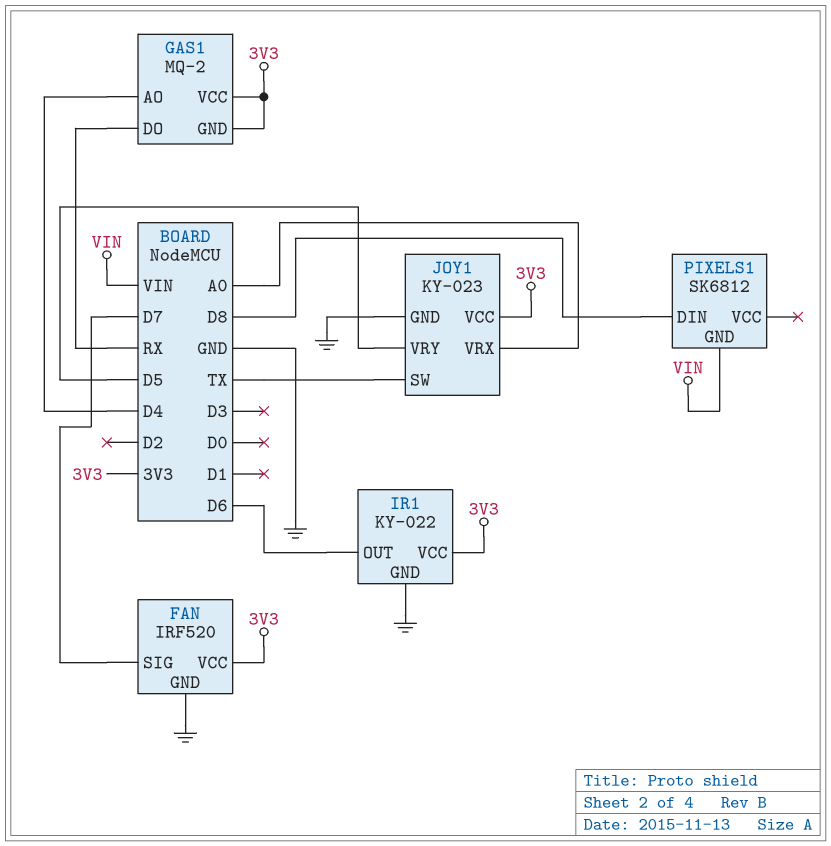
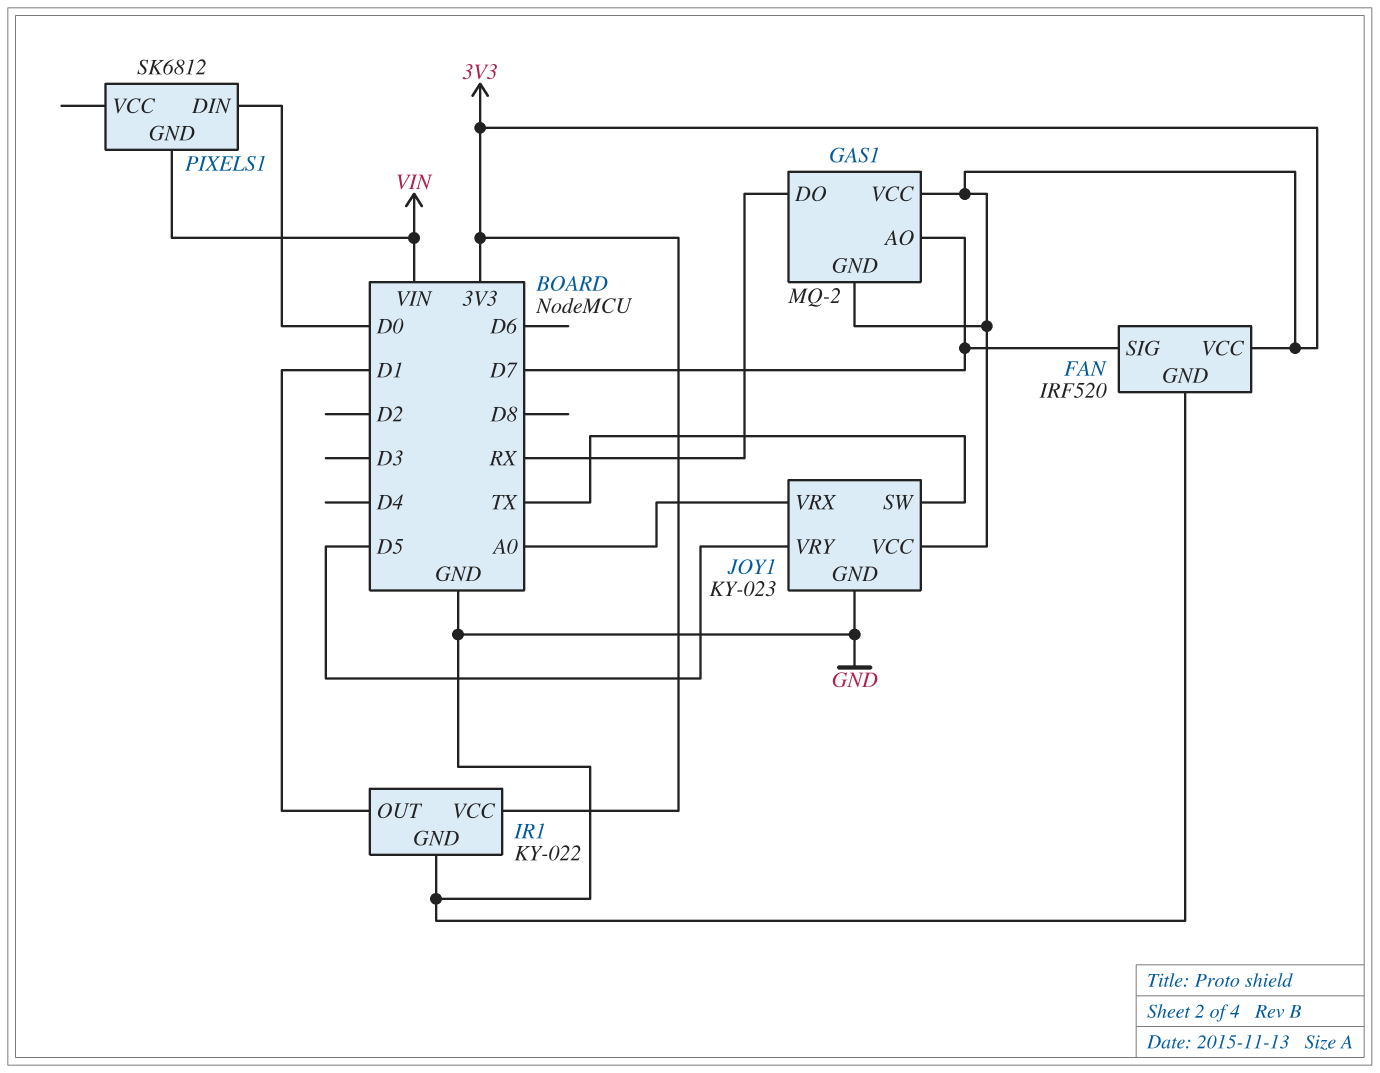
GAS1 pin AO: D4 -> D7
IR1 pin OUT: D6 -> D1
PIXELS1 pin DIN: D8 -> D0

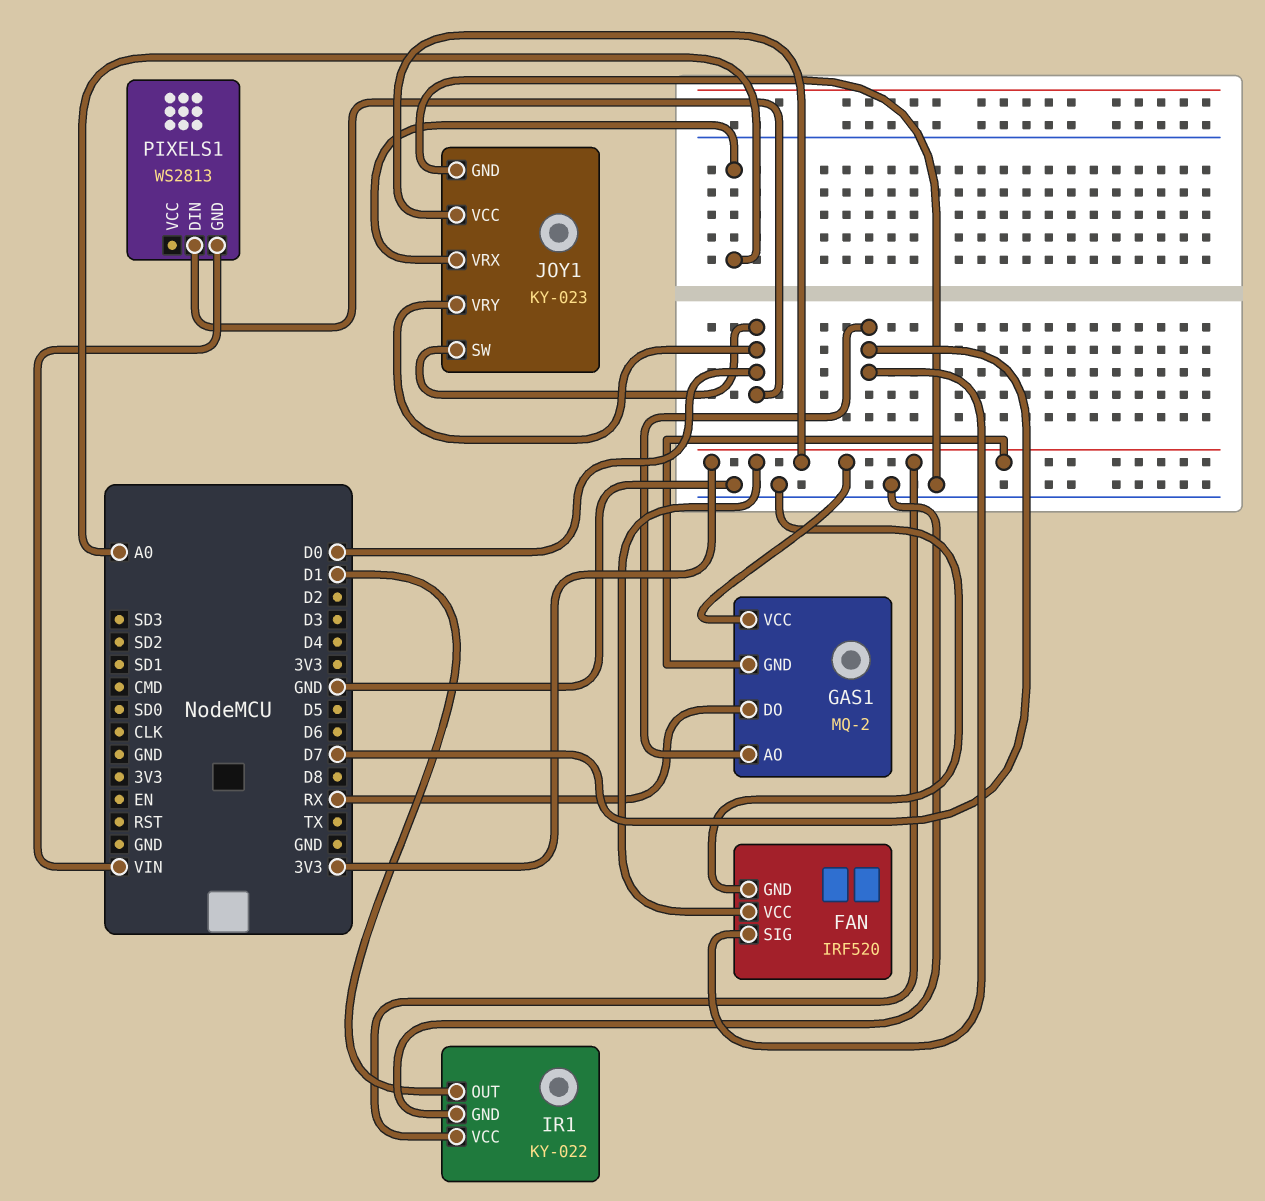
JOY1 pin SW: TX -> D0
JOY1 pin VRY: D5 -> D0
PIXELS1: SK6812 -> WS2813

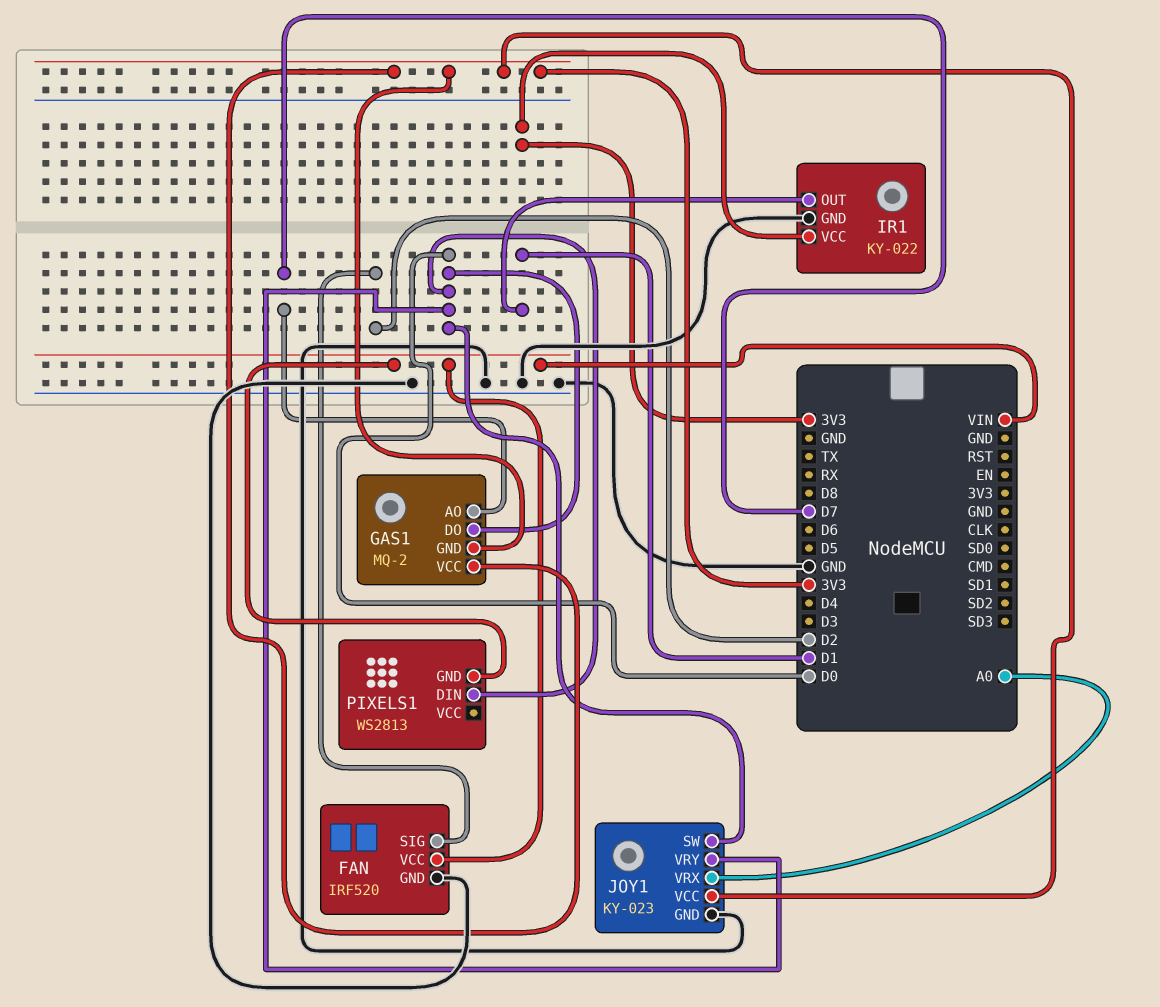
FAN pin SIG: D7 -> D2
FAN pin VCC: 3V3 -> VIN
GAS1 pin DO: RX -> D0

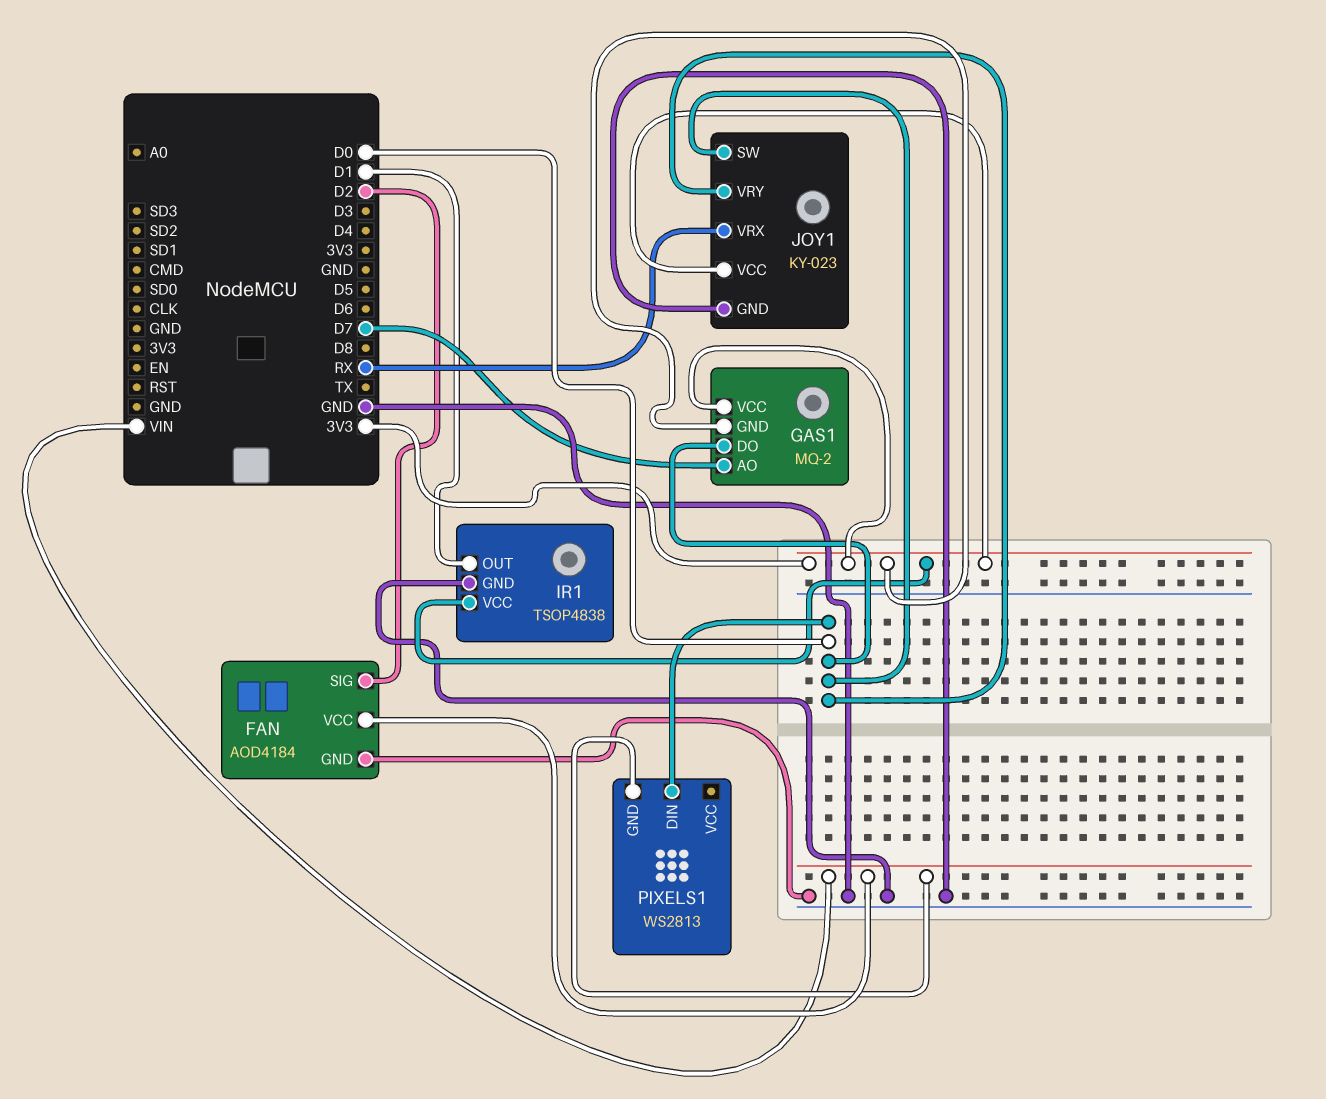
FAN: IRF520 -> AOD4184
IR1: KY-022 -> TSOP4838
JOY1 pin VRX: A0 -> RX

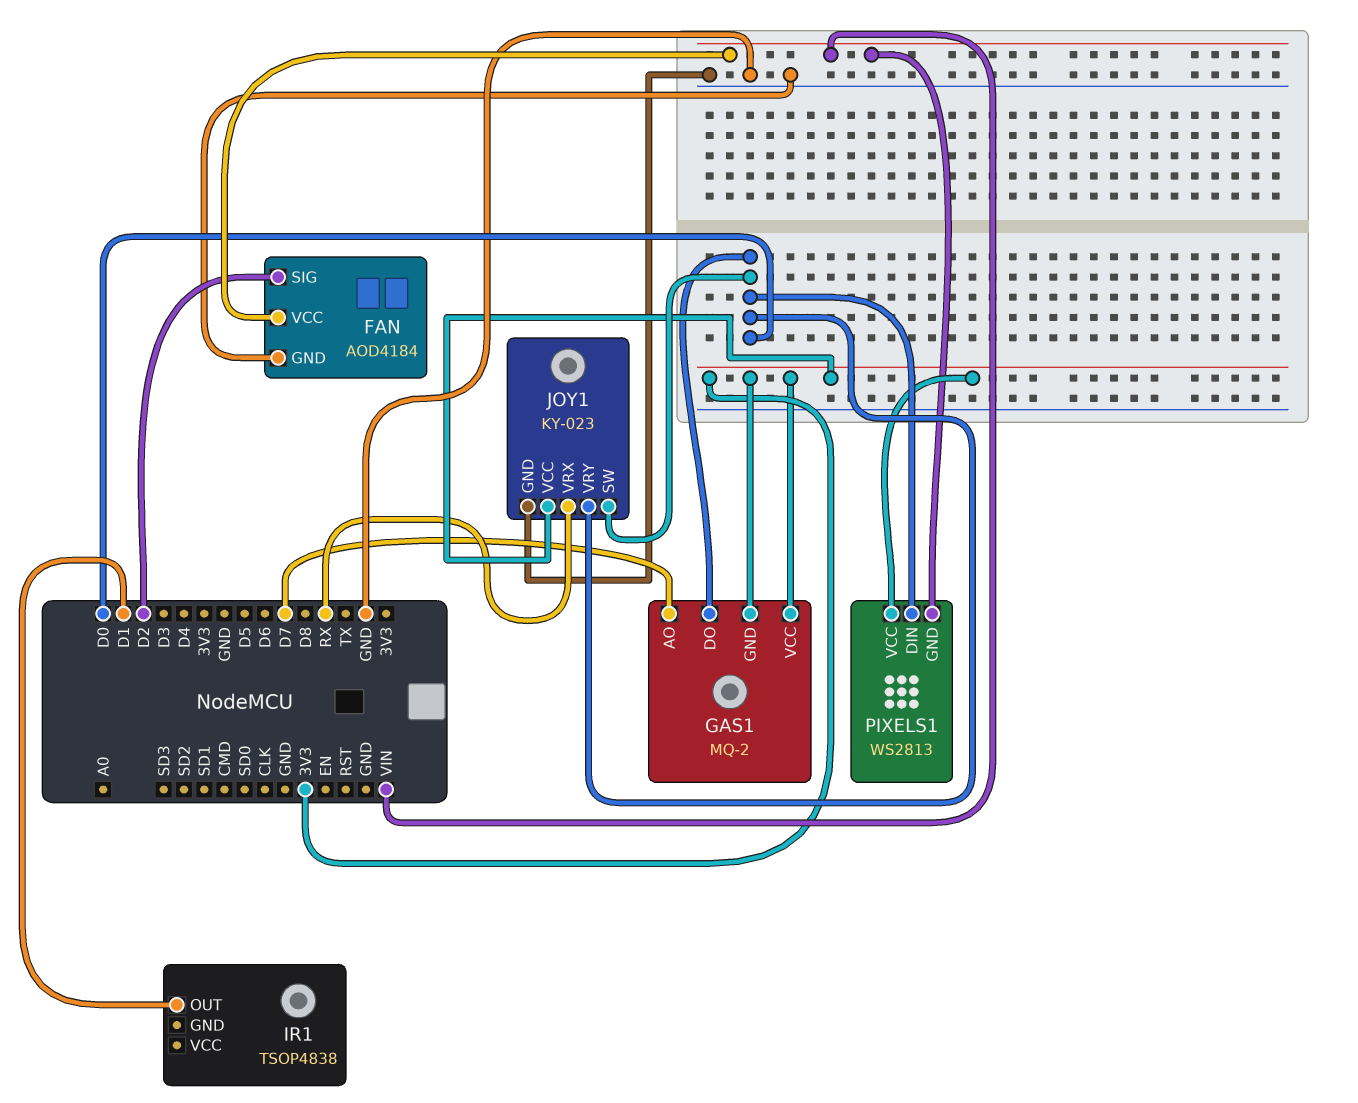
IR1 pin GND: GND -> none
IR1 pin VCC: 3V3 -> none
PIXELS1 pin VCC: none -> 3V3

